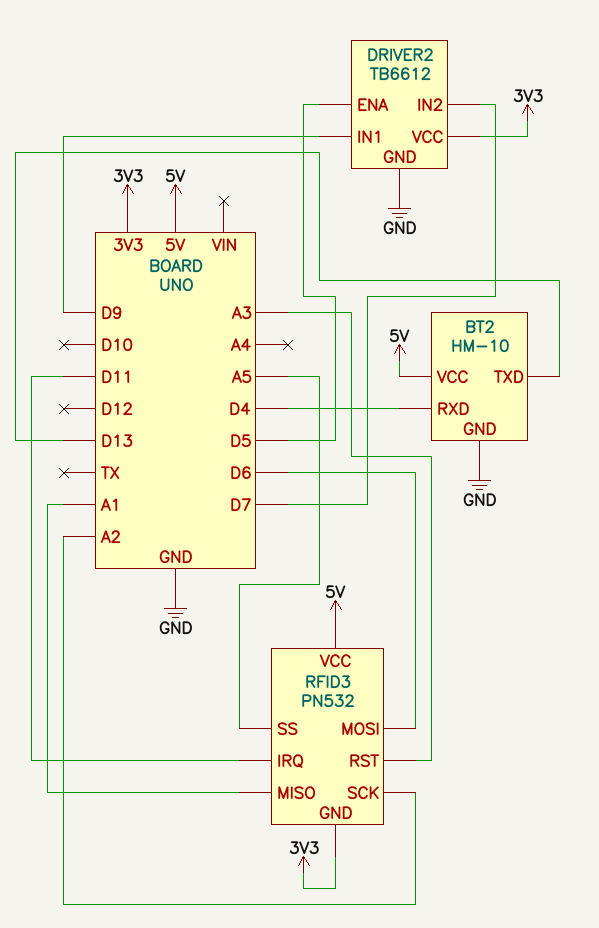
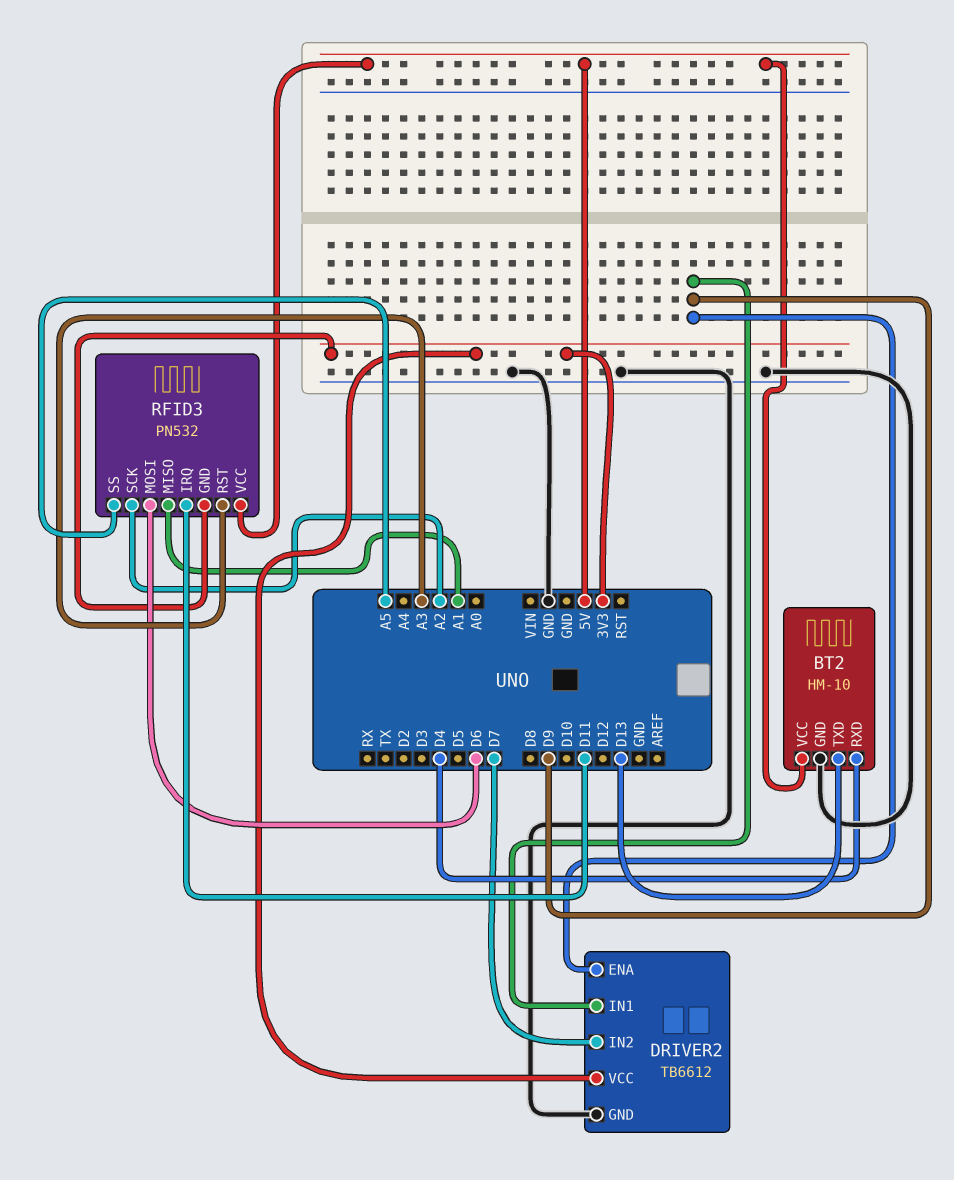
DRIVER2 pin ENA: D5 -> D9

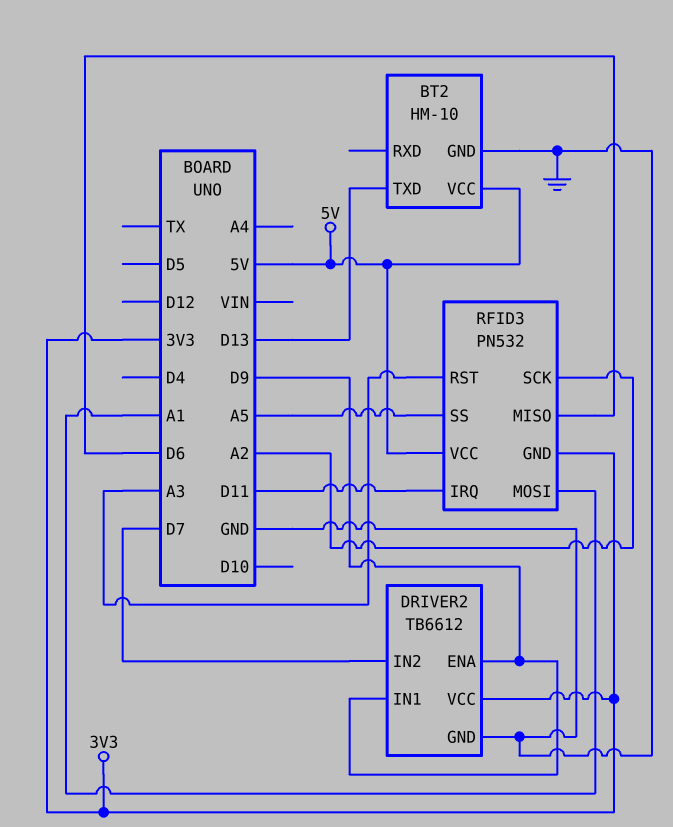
BT2 pin RXD: D4 -> none
RFID3 pin MISO: A1 -> D6
RFID3 pin MOSI: D6 -> A1

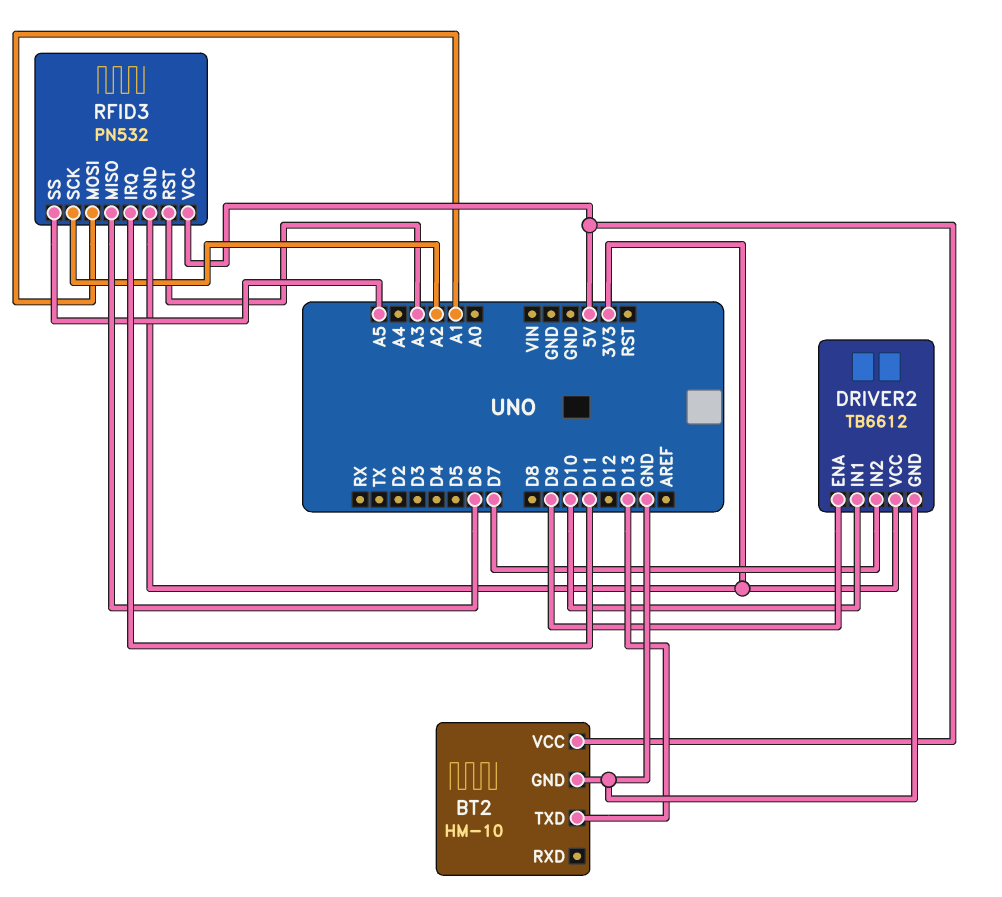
DRIVER2 pin IN1: D9 -> D10

